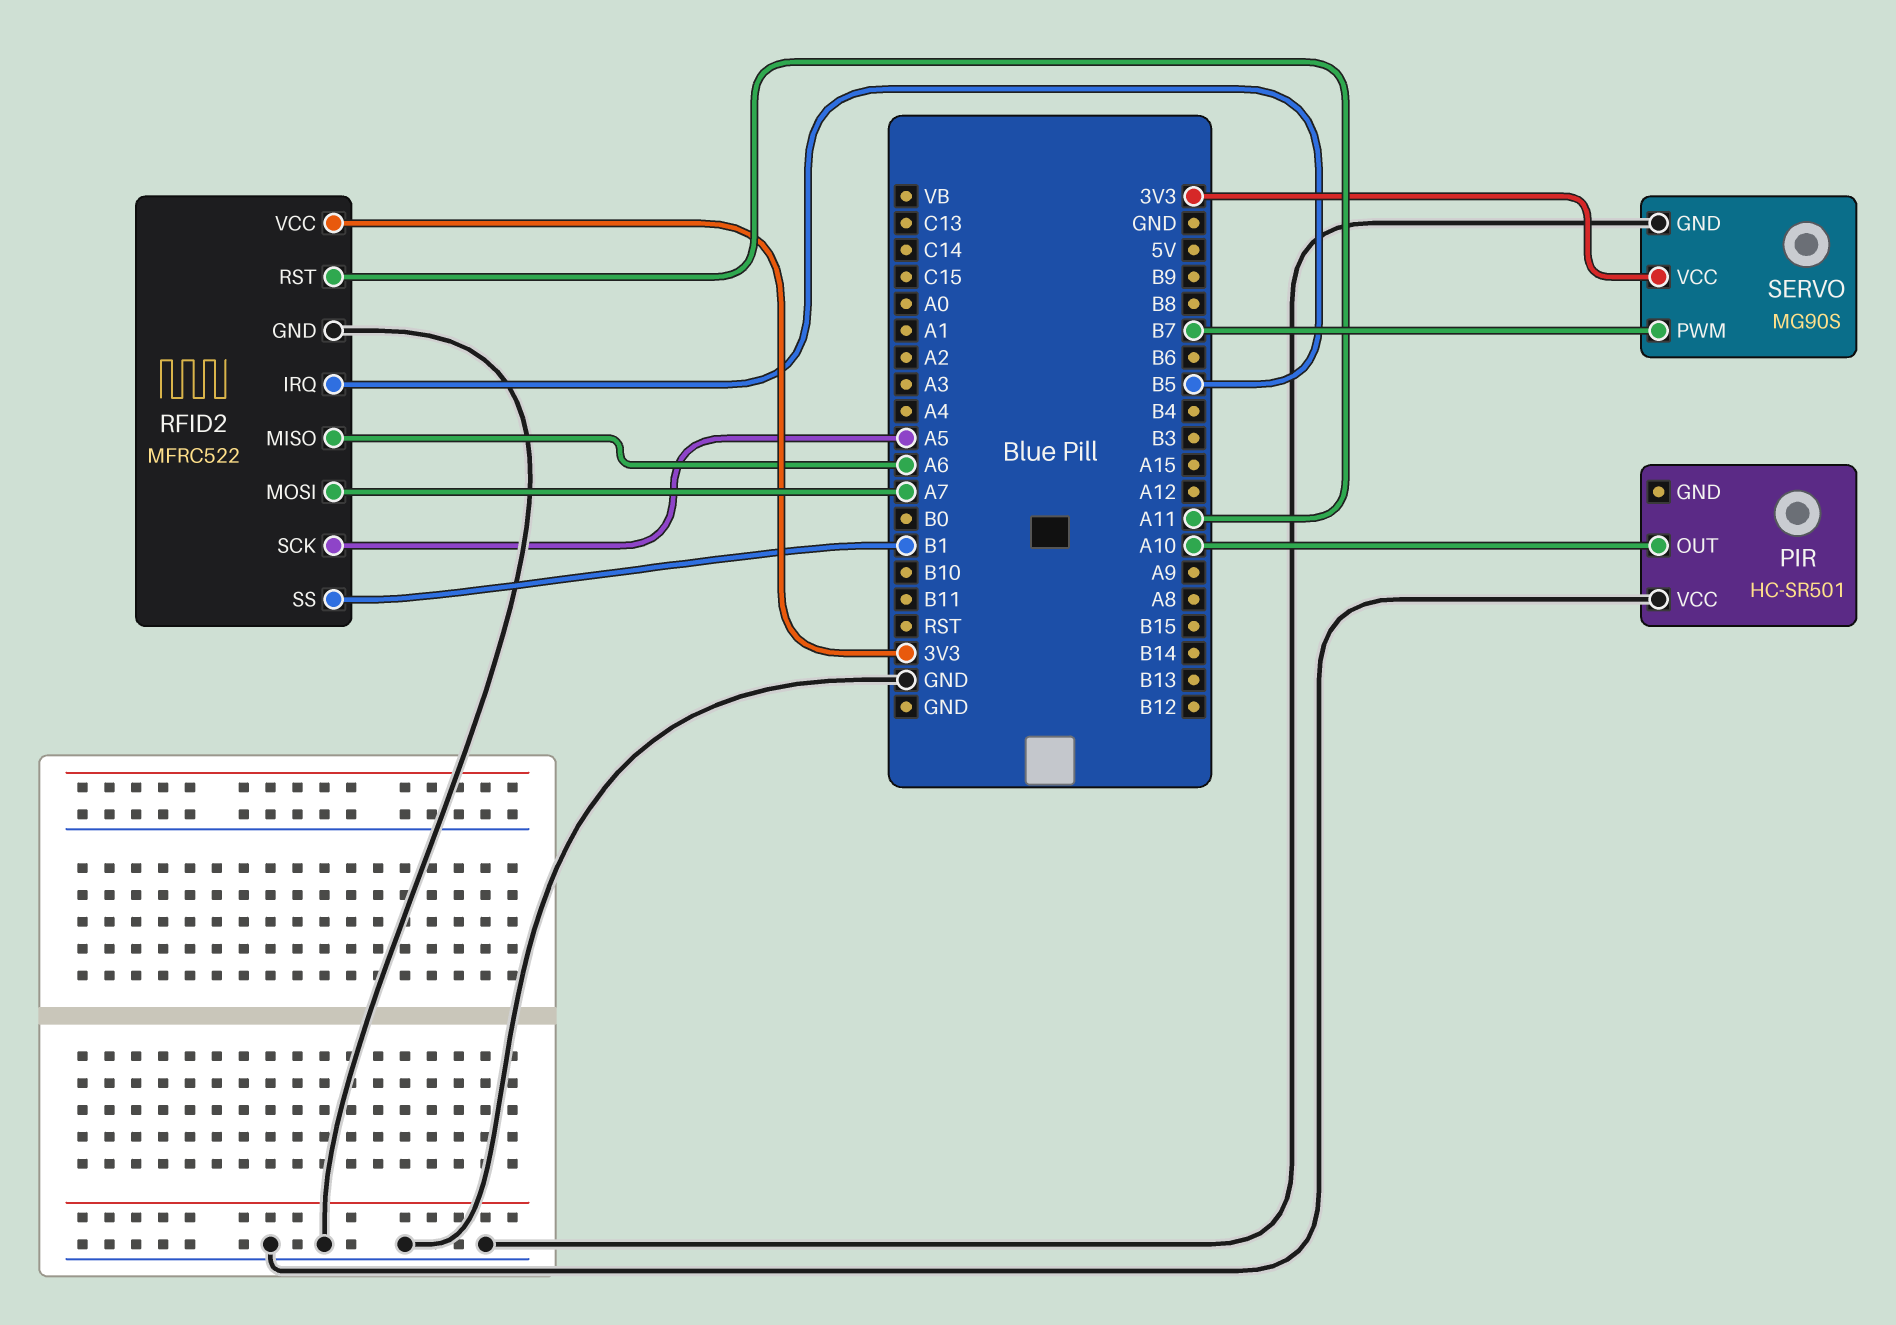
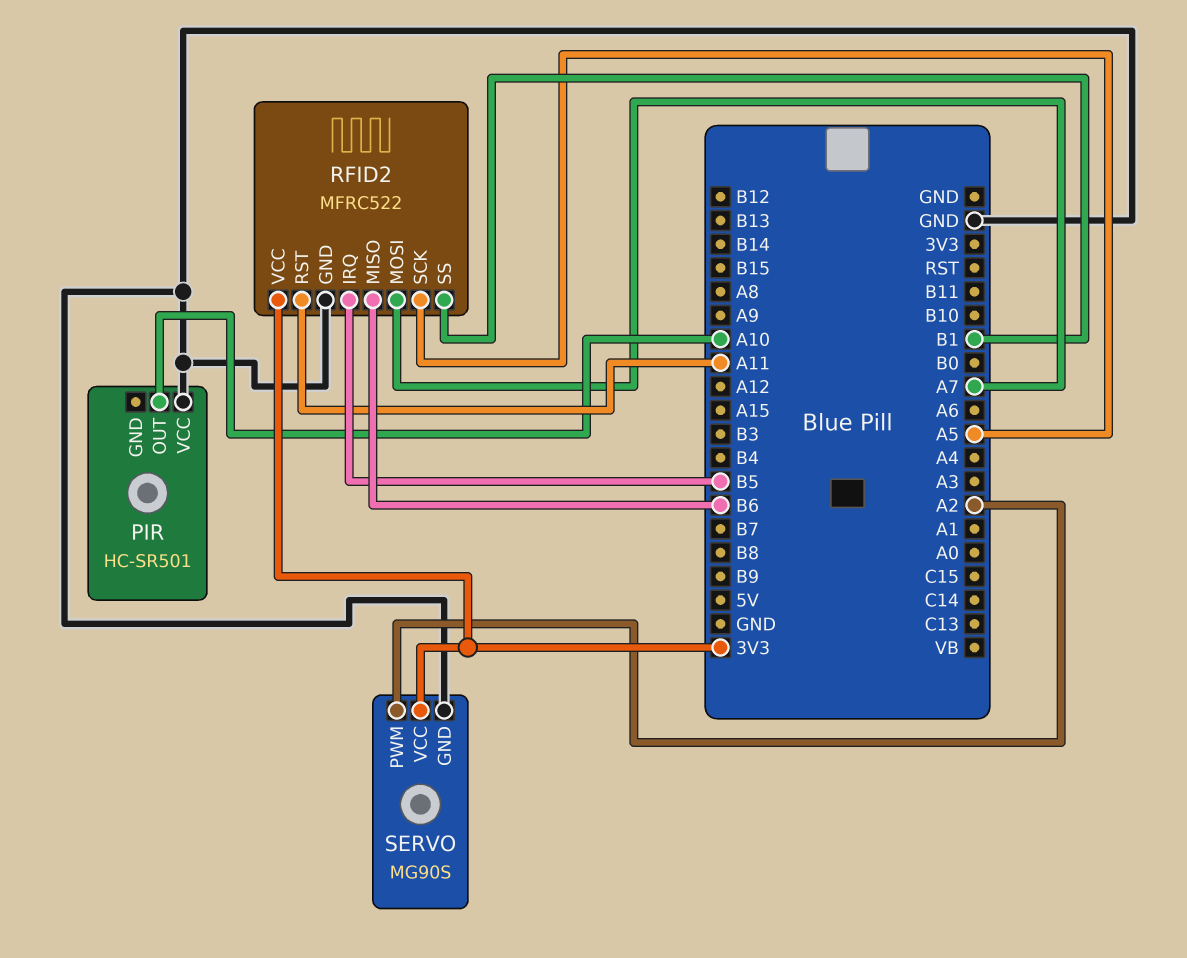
RFID2 pin MISO: A6 -> B6
SERVO pin PWM: B7 -> A2

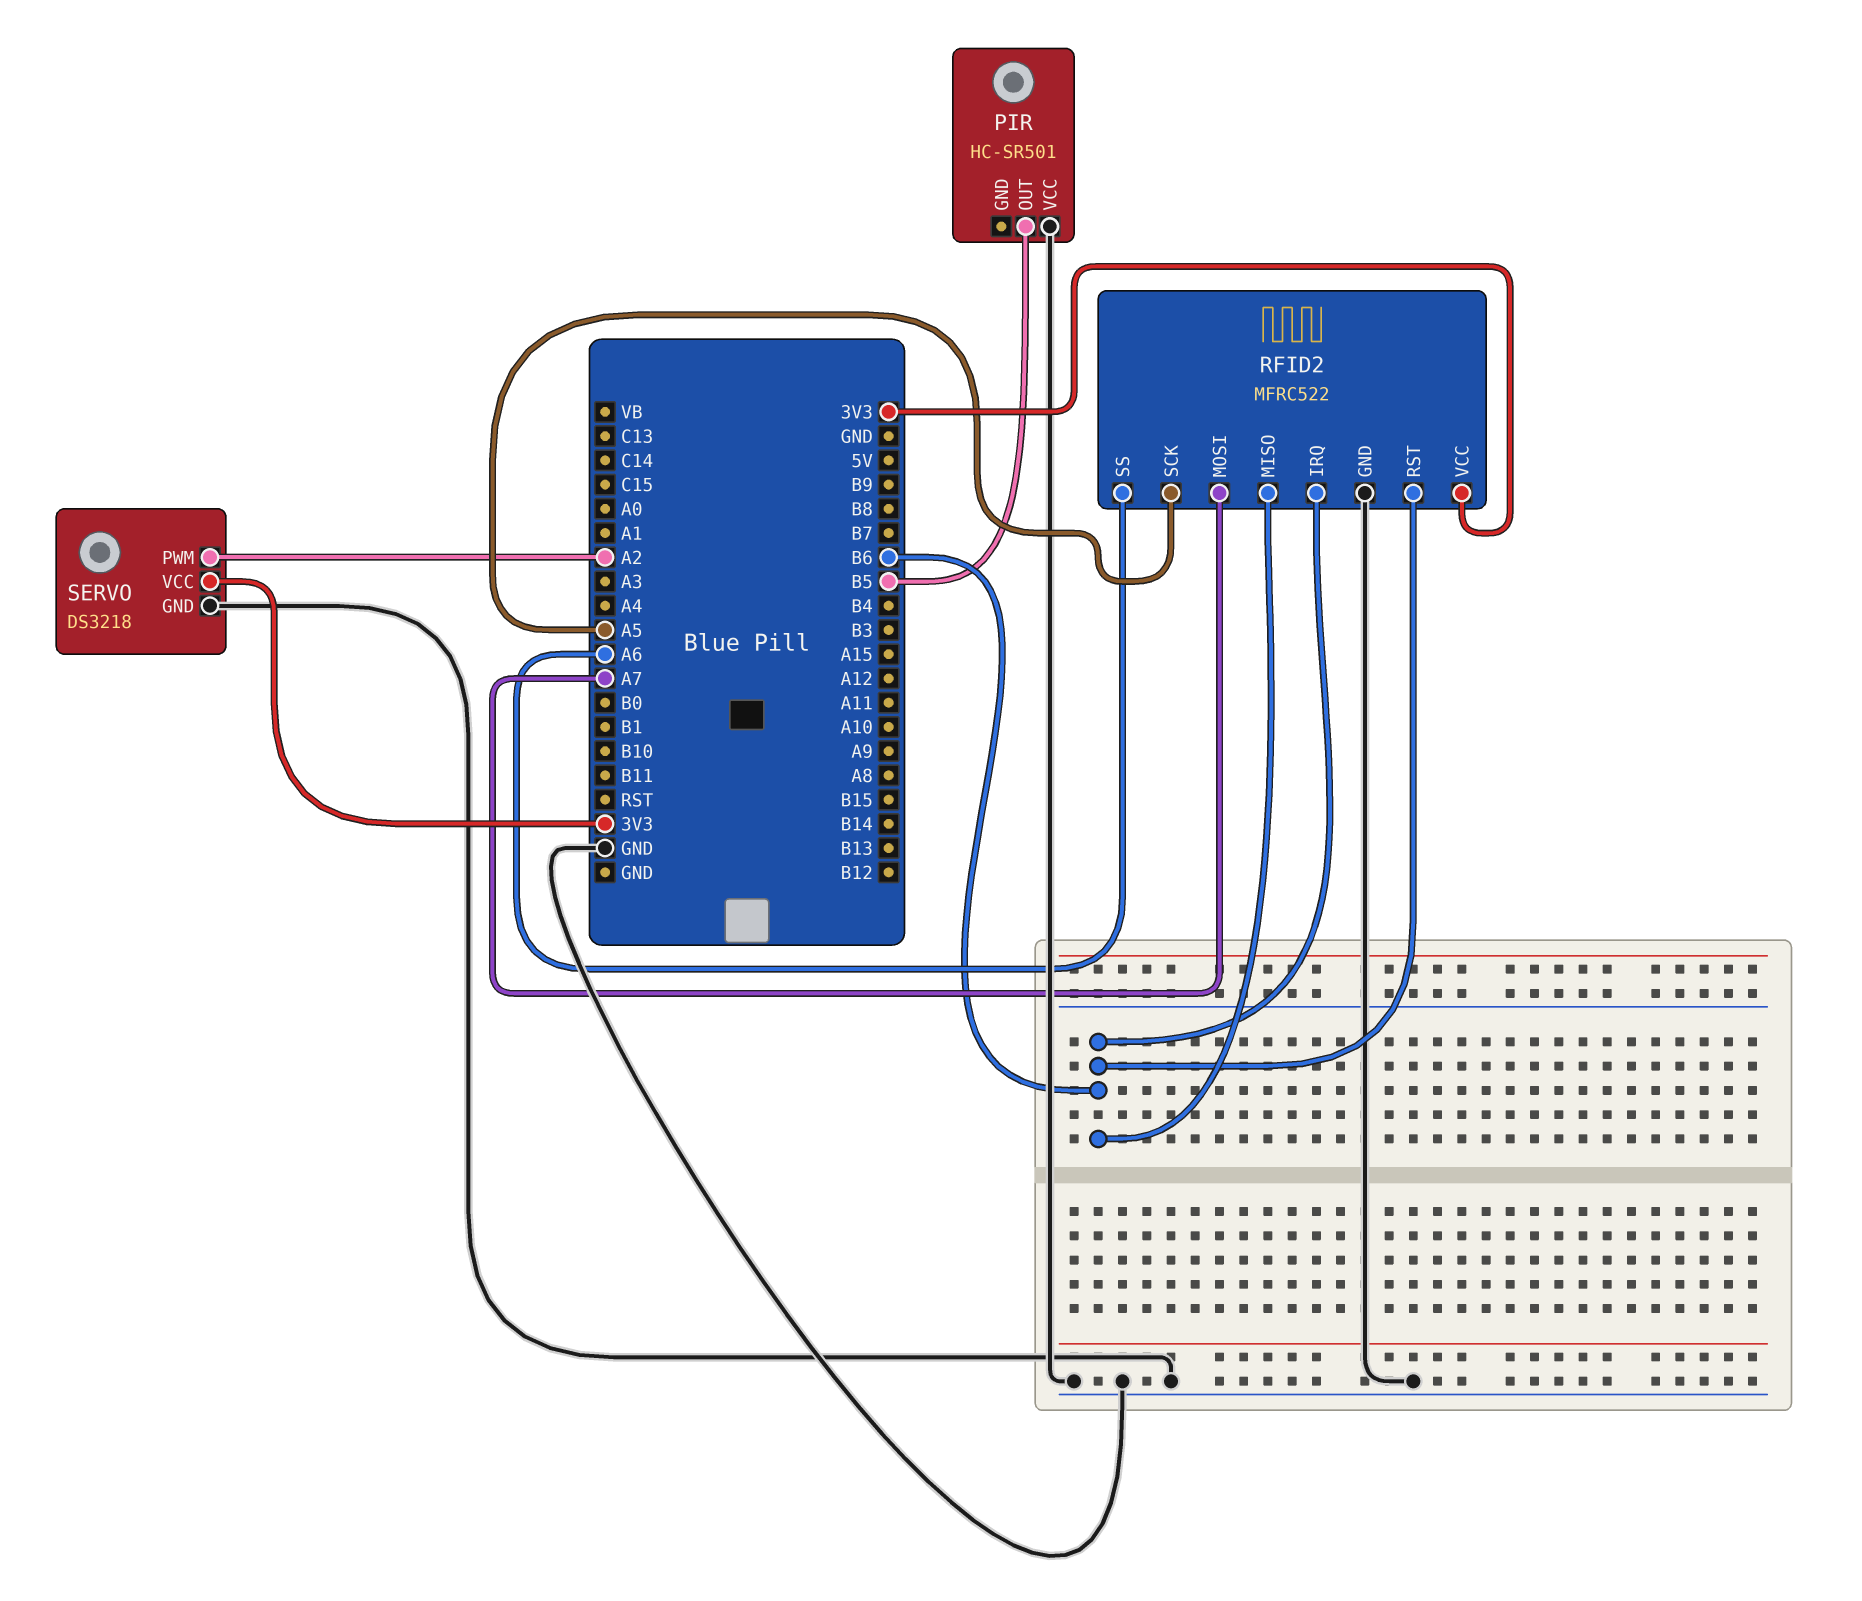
PIR pin OUT: A10 -> B5
RFID2 pin IRQ: B5 -> B6
RFID2 pin RST: A11 -> B6
RFID2 pin SS: B1 -> A6
SERVO: MG90S -> DS3218

